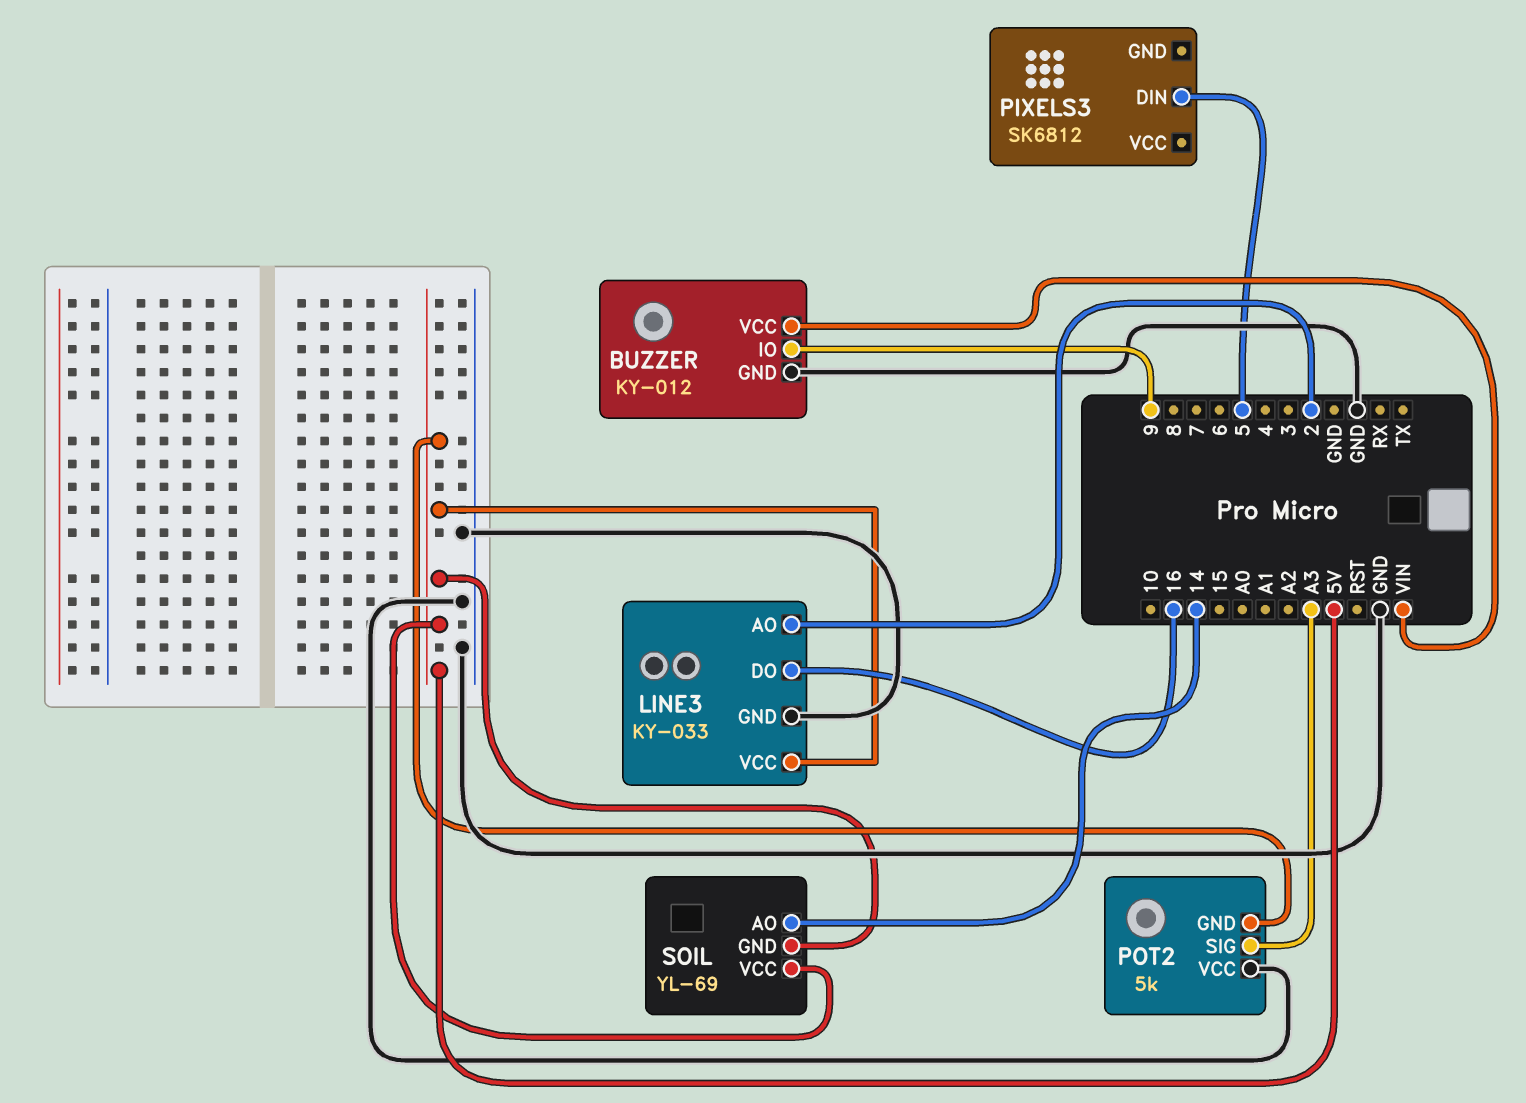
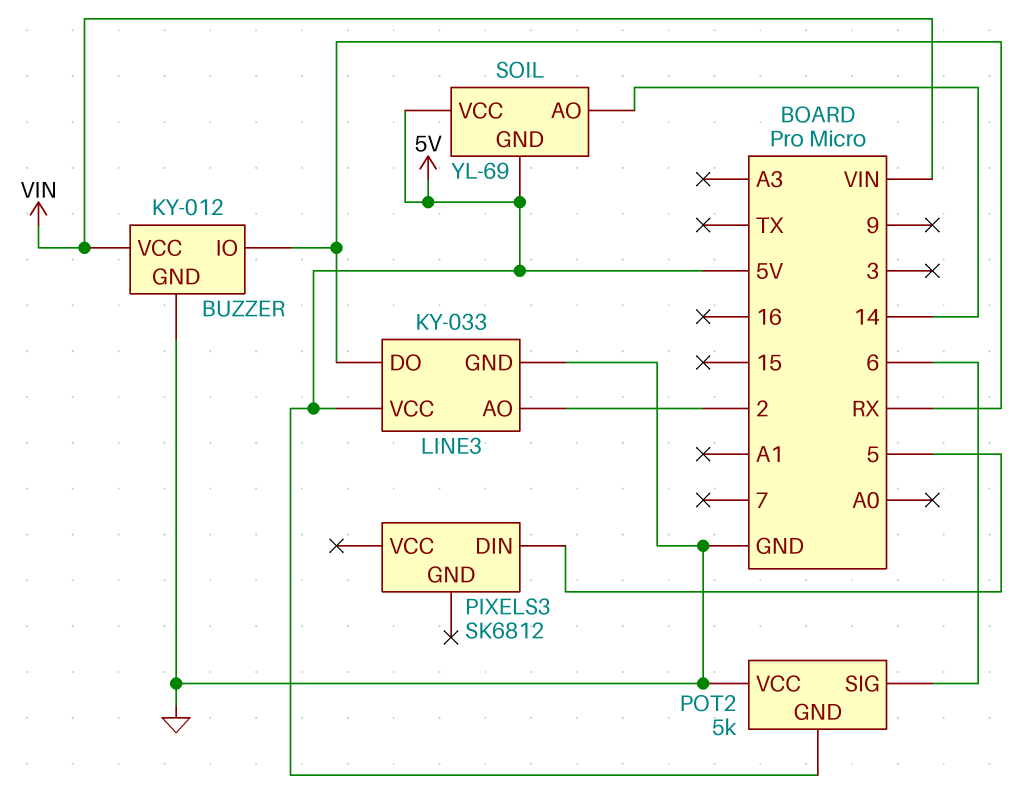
BUZZER pin IO: 9 -> RX
LINE3 pin DO: 16 -> RX
POT2 pin SIG: A3 -> 6

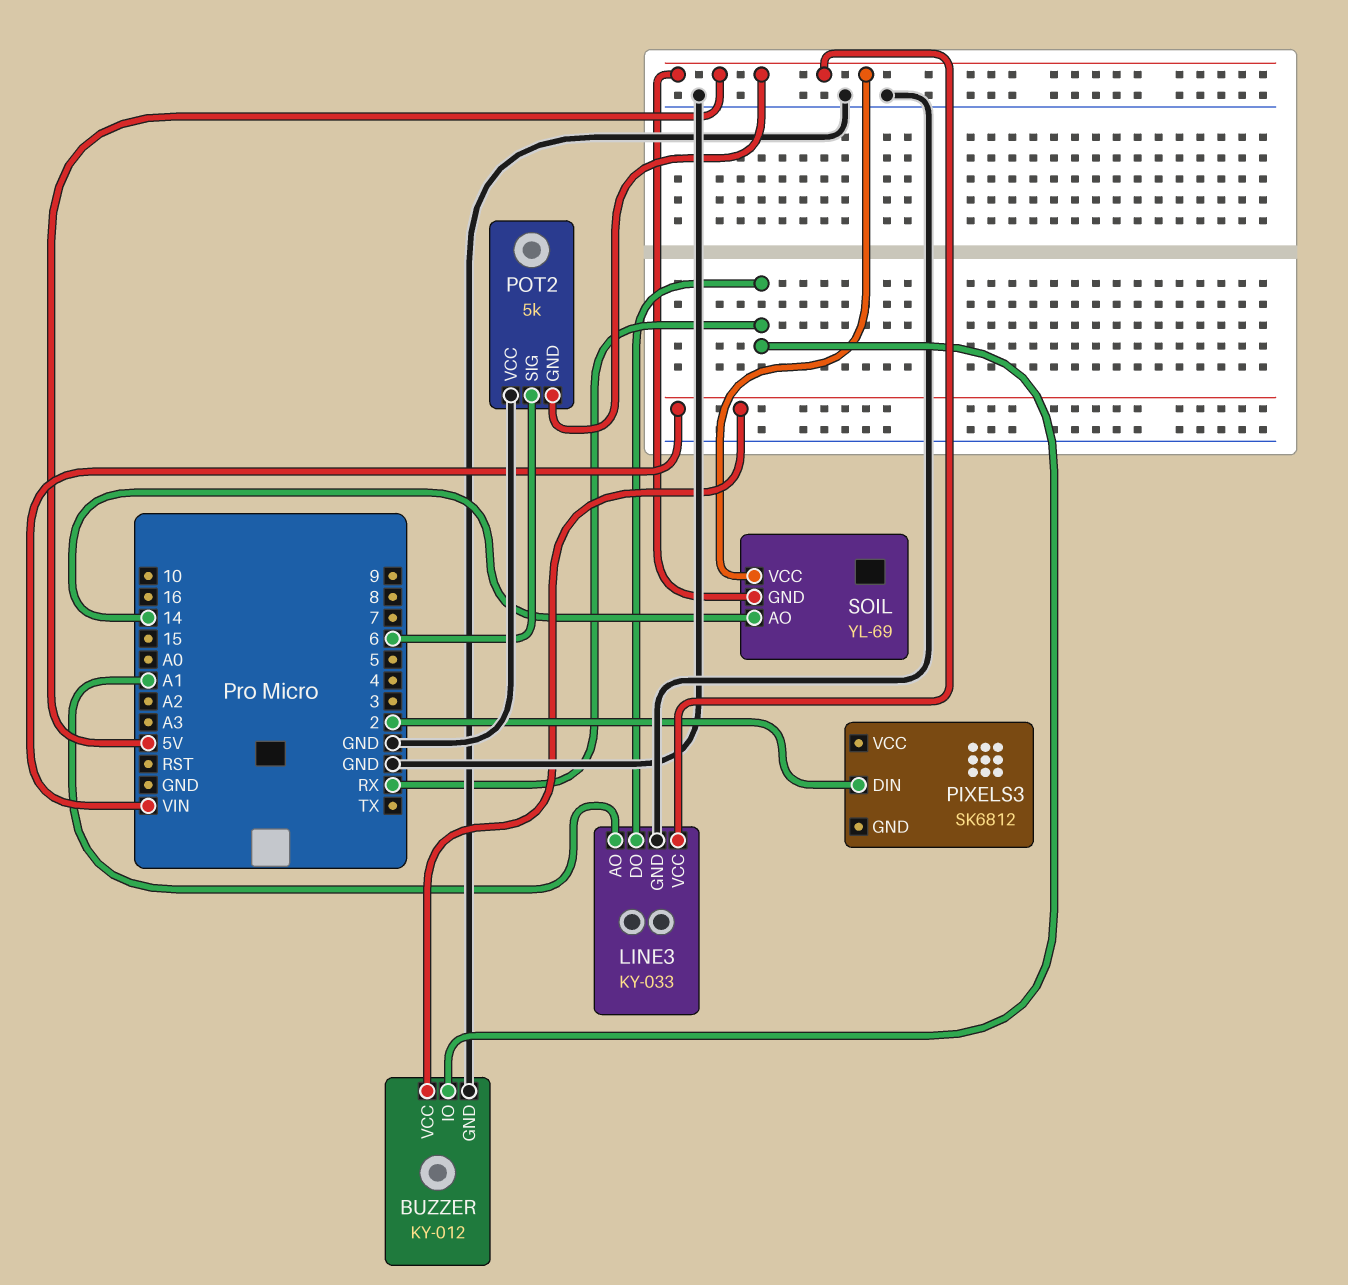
LINE3 pin AO: 2 -> A1
PIXELS3 pin DIN: 5 -> 2

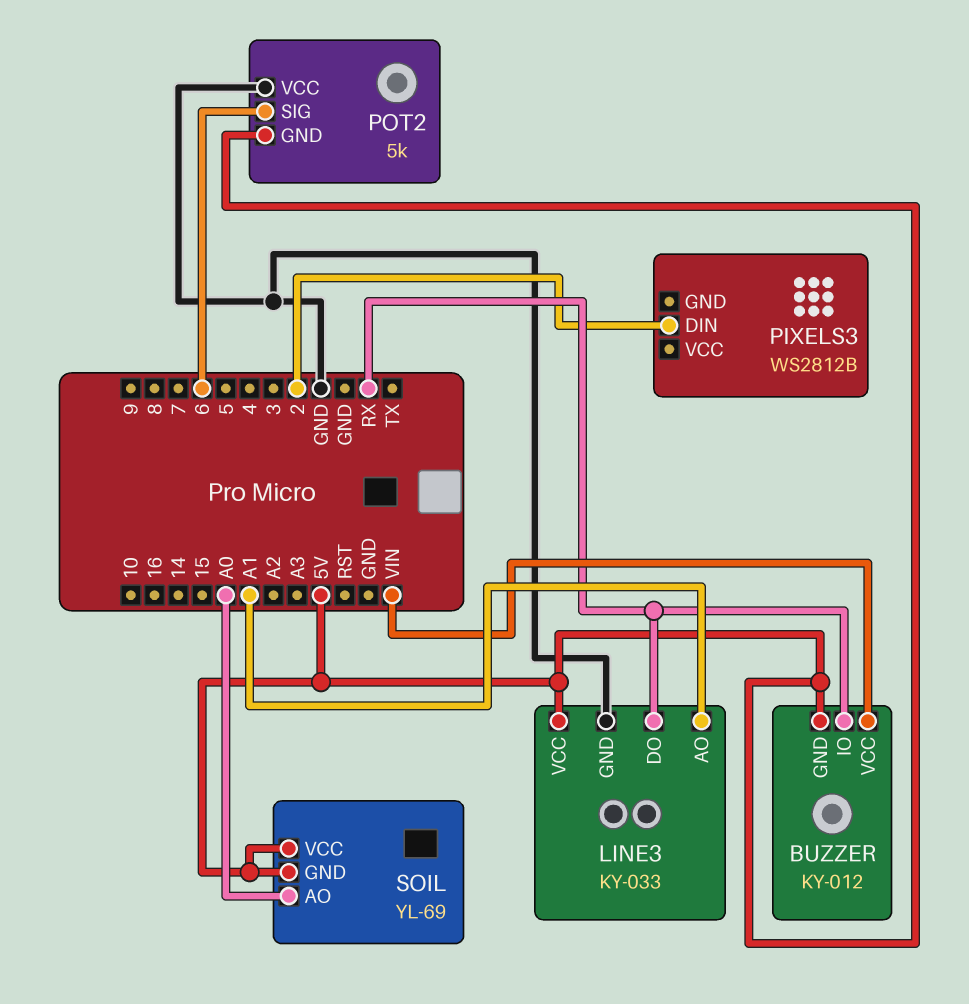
BUZZER pin GND: GND -> 5V
PIXELS3: SK6812 -> WS2812B
SOIL pin AO: 14 -> A0

